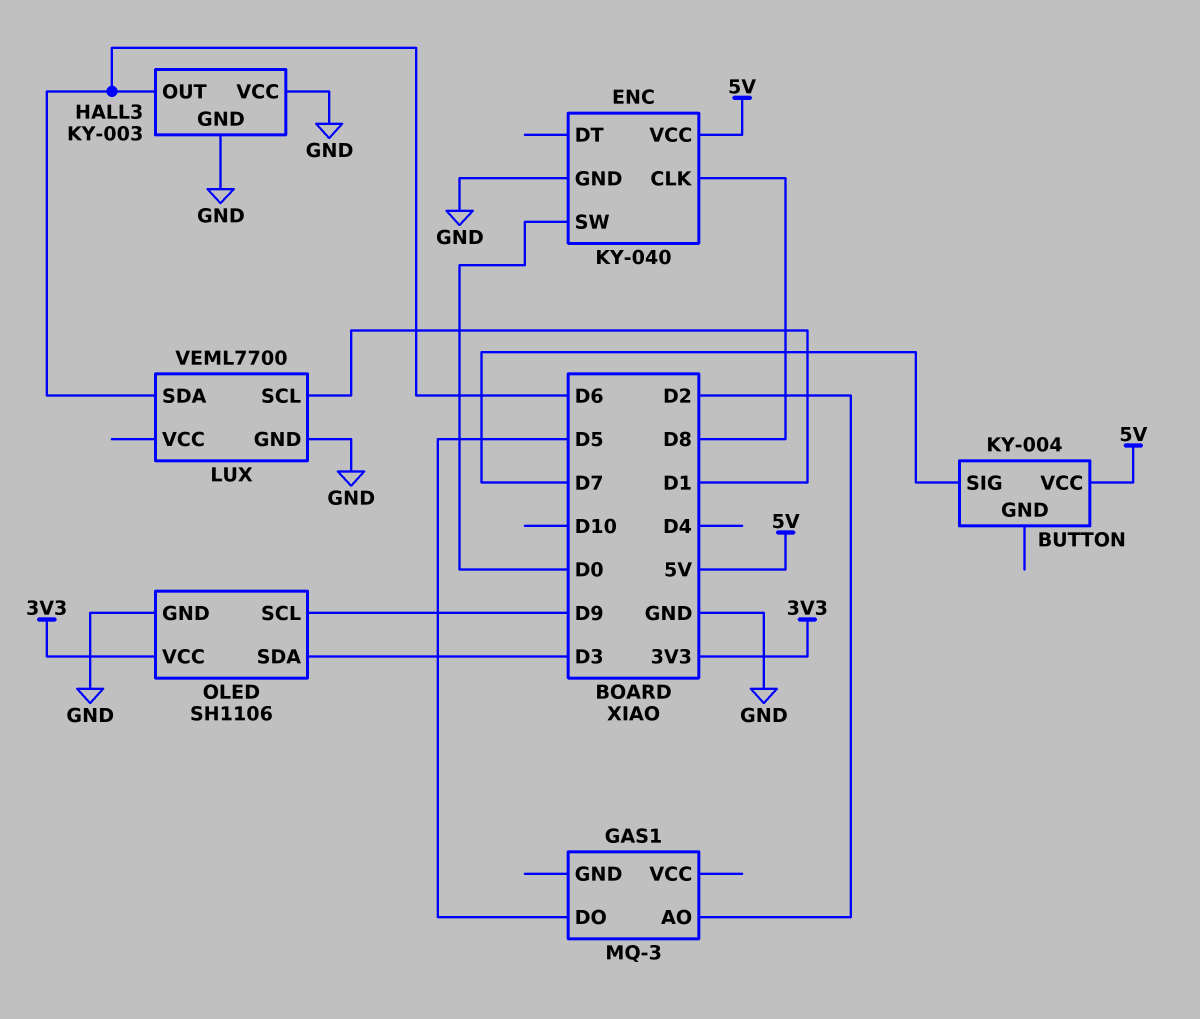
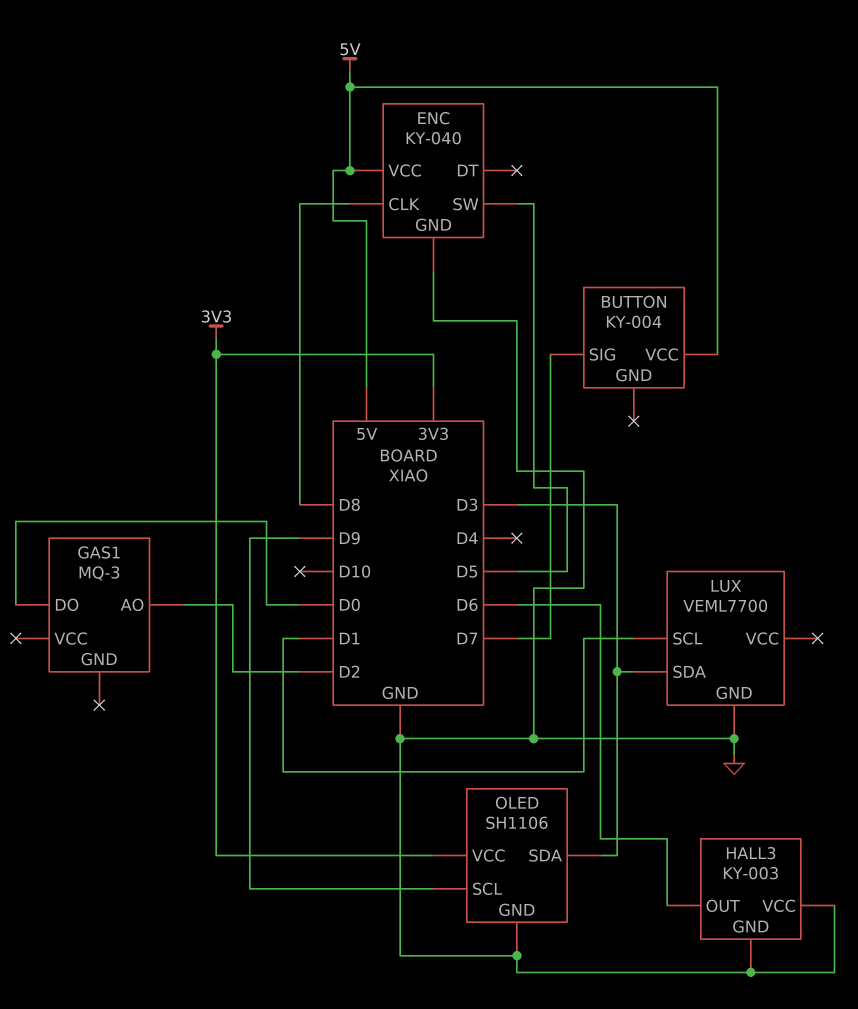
ENC pin SW: D0 -> D5
GAS1 pin DO: D5 -> D0
LUX pin SDA: D6 -> D3

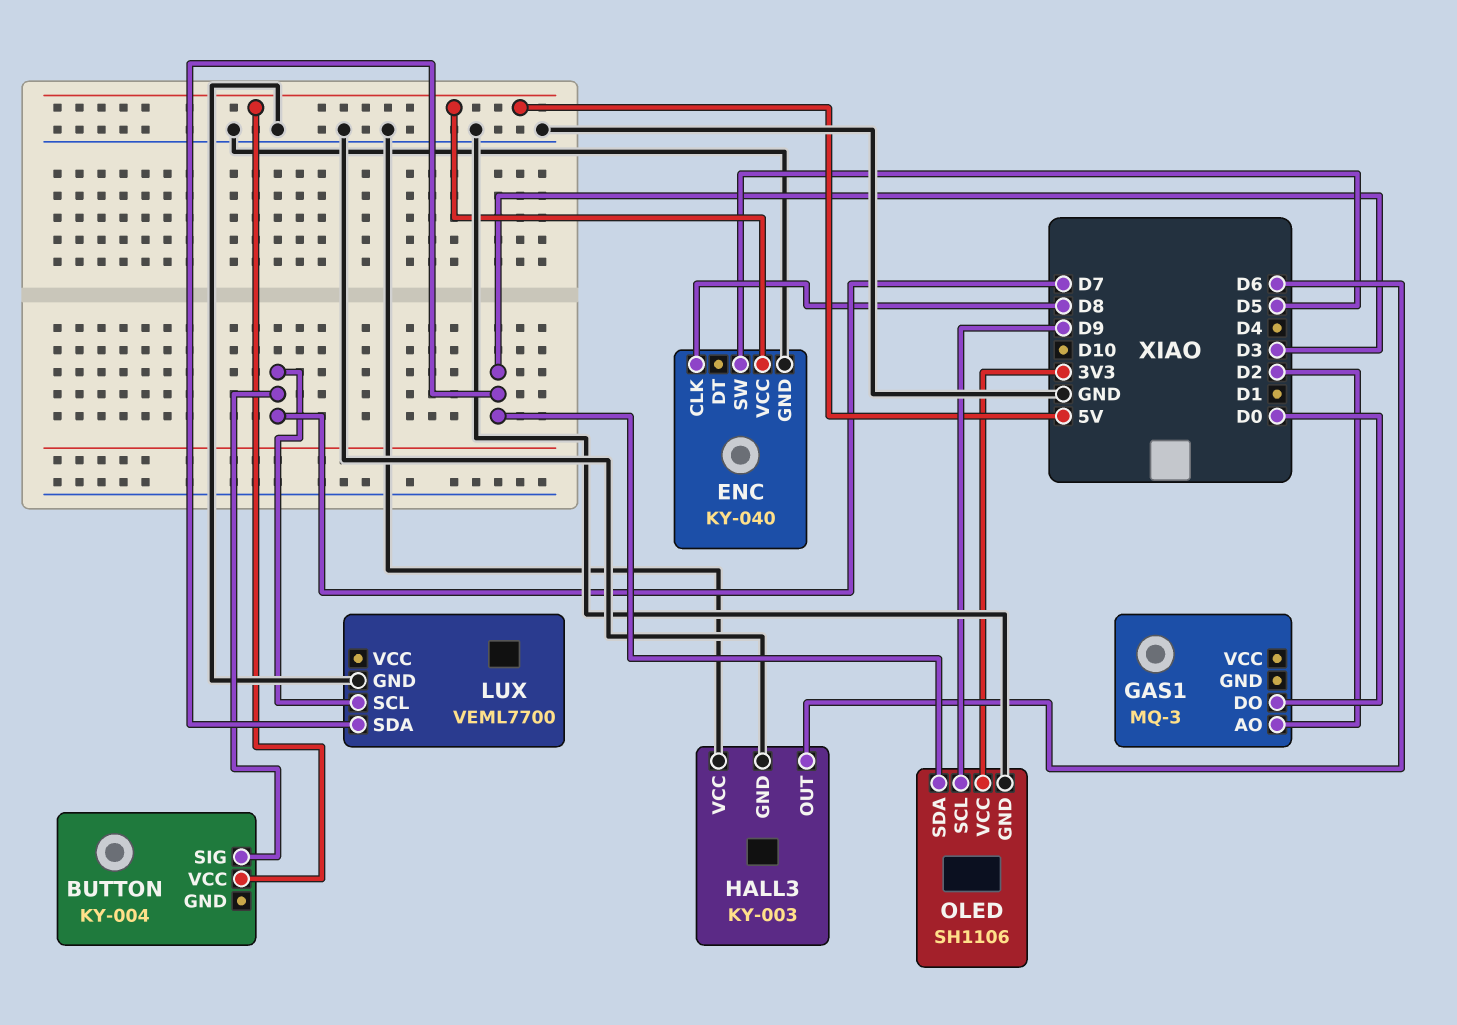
LUX pin SCL: D1 -> D7

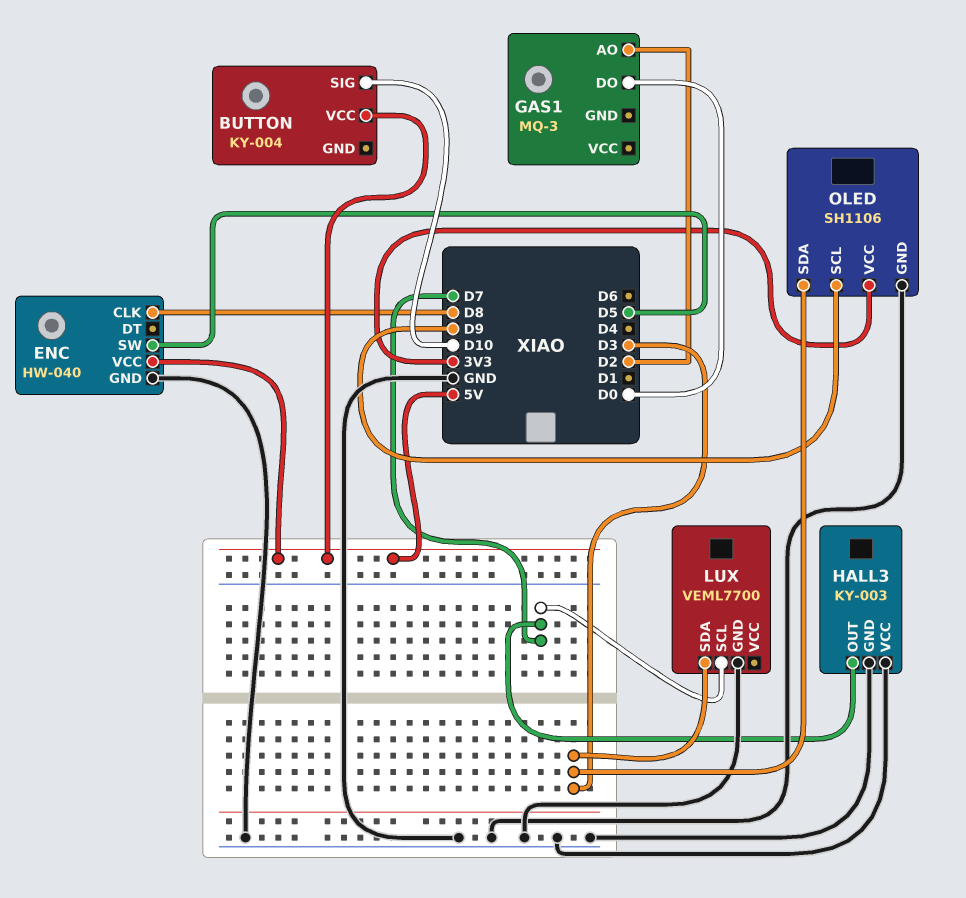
BUTTON pin SIG: D7 -> D10
ENC: KY-040 -> HW-040
HALL3 pin OUT: D6 -> D7

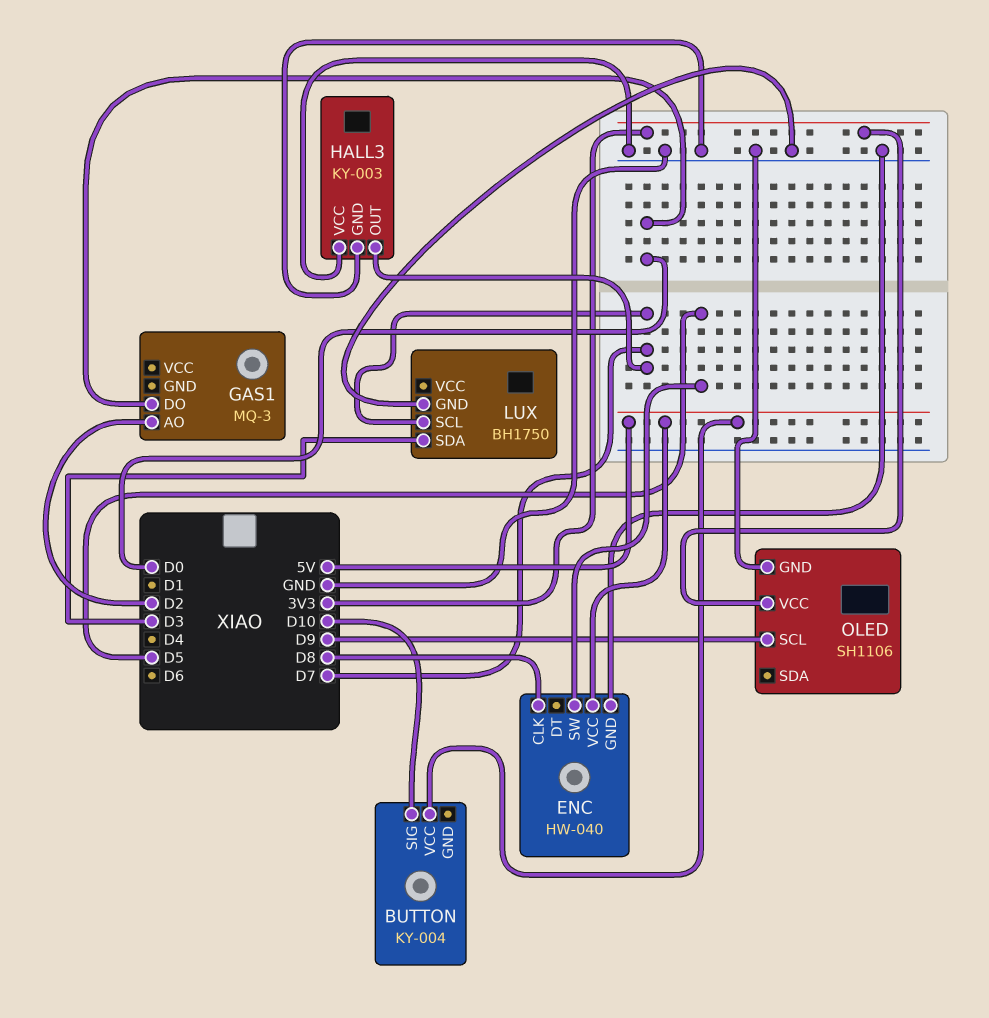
LUX: VEML7700 -> BH1750
OLED pin SDA: D3 -> none

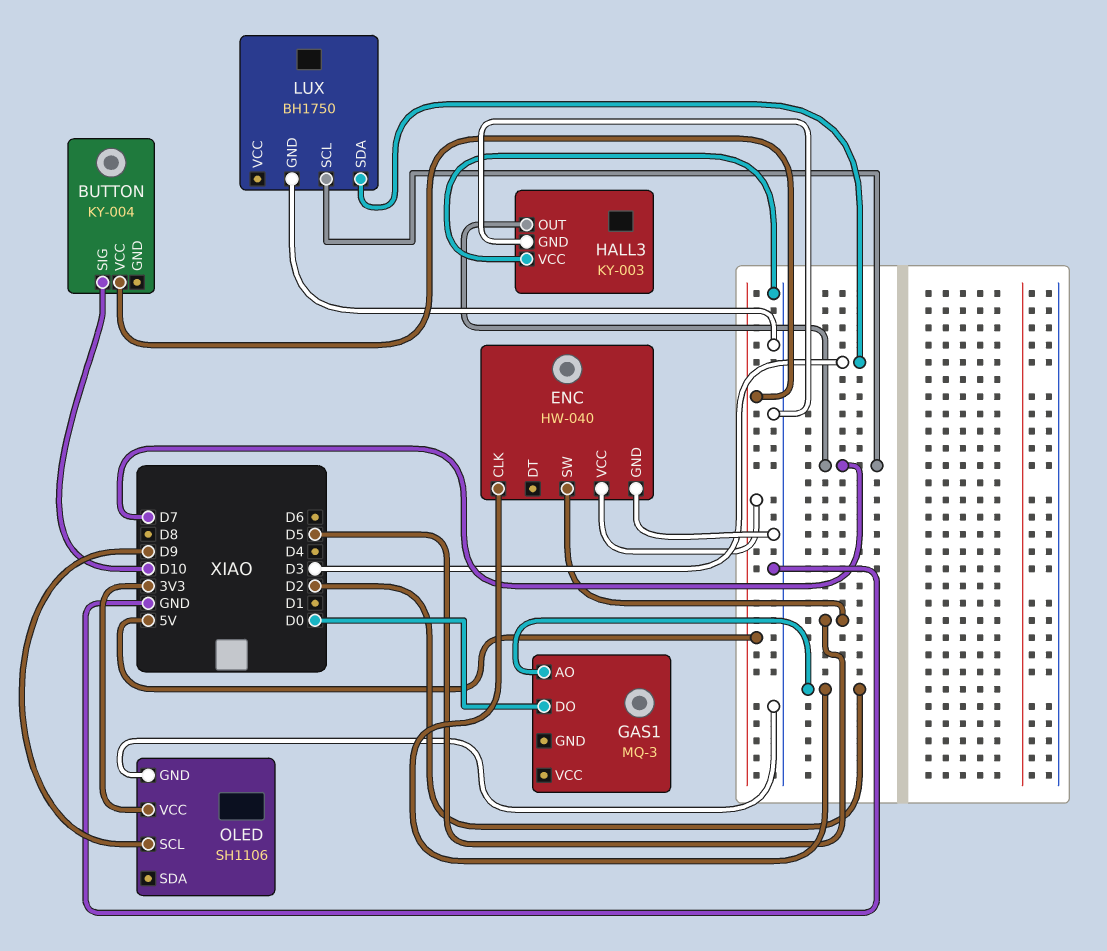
ENC pin CLK: D8 -> D2

